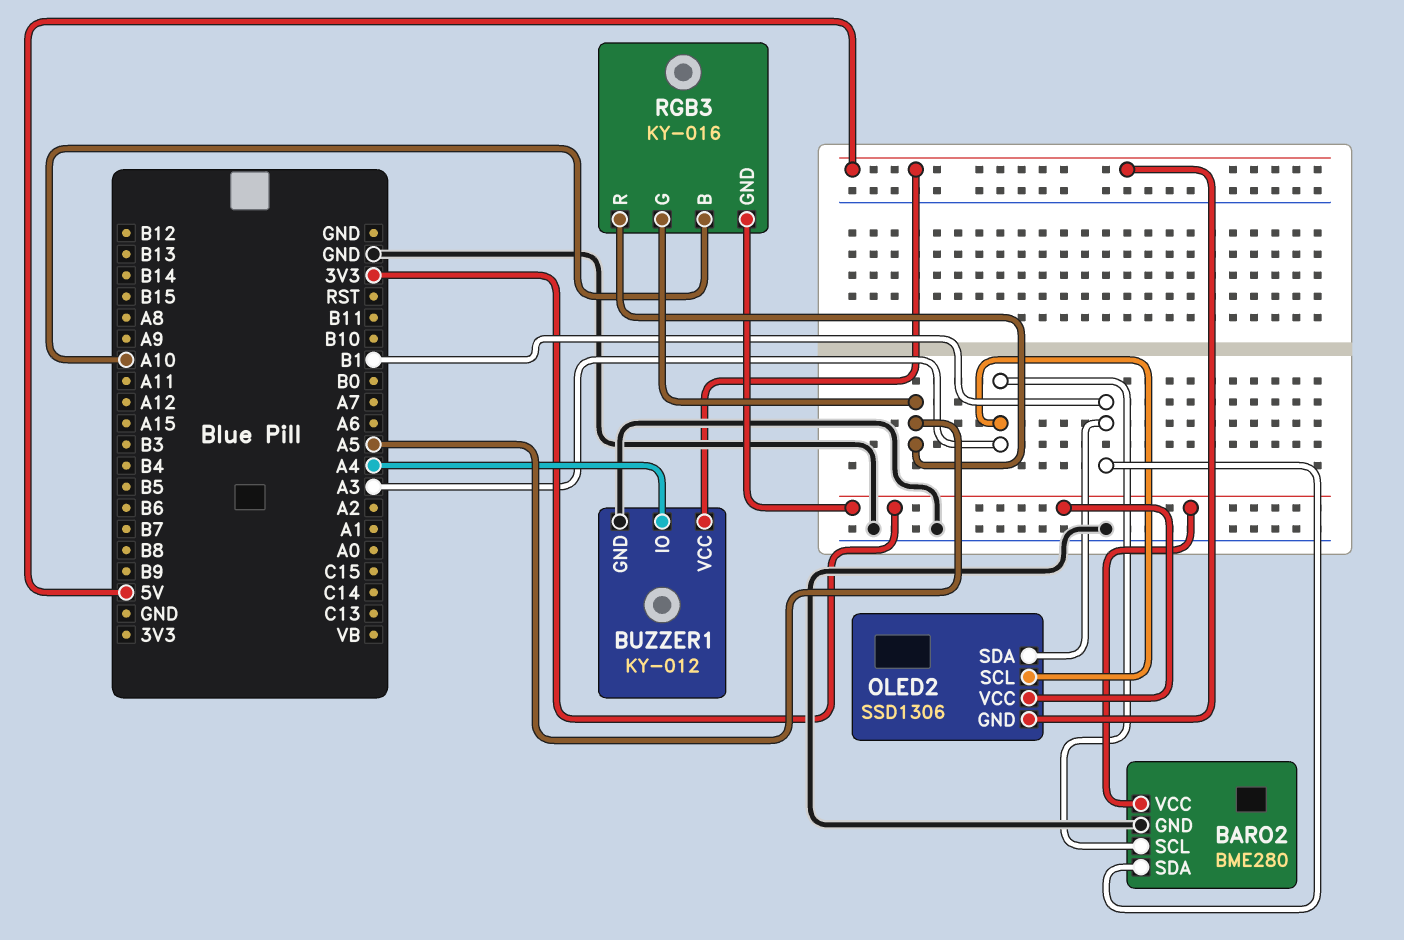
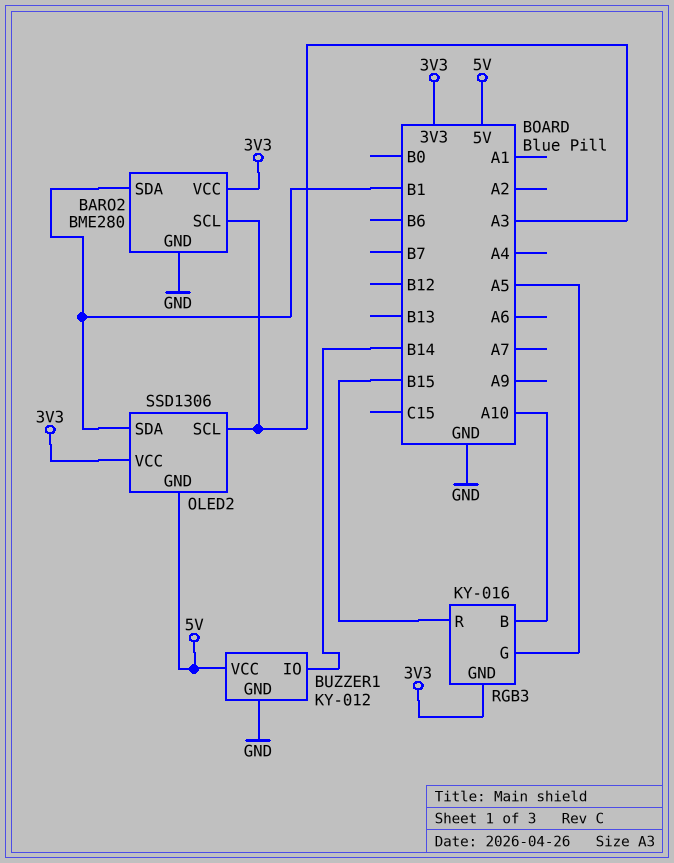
BUZZER1 pin IO: A4 -> B14
RGB3 pin R: A5 -> B15

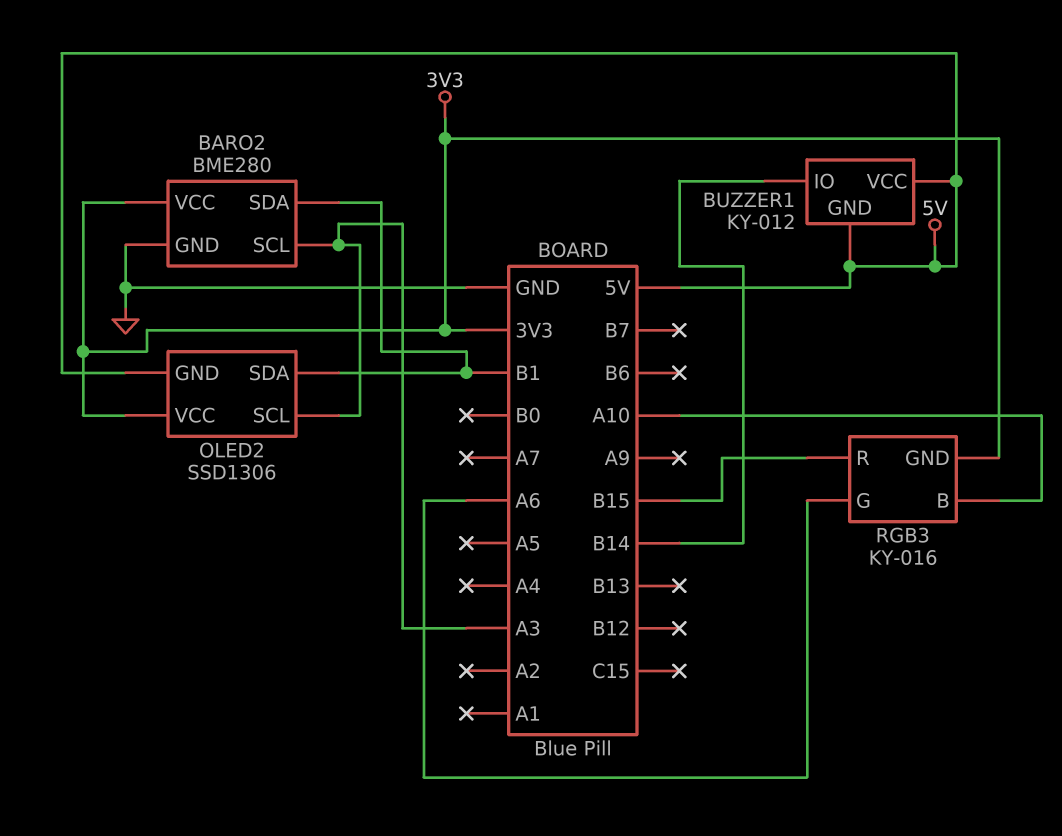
BUZZER1 pin GND: GND -> 5V
RGB3 pin G: A5 -> A6

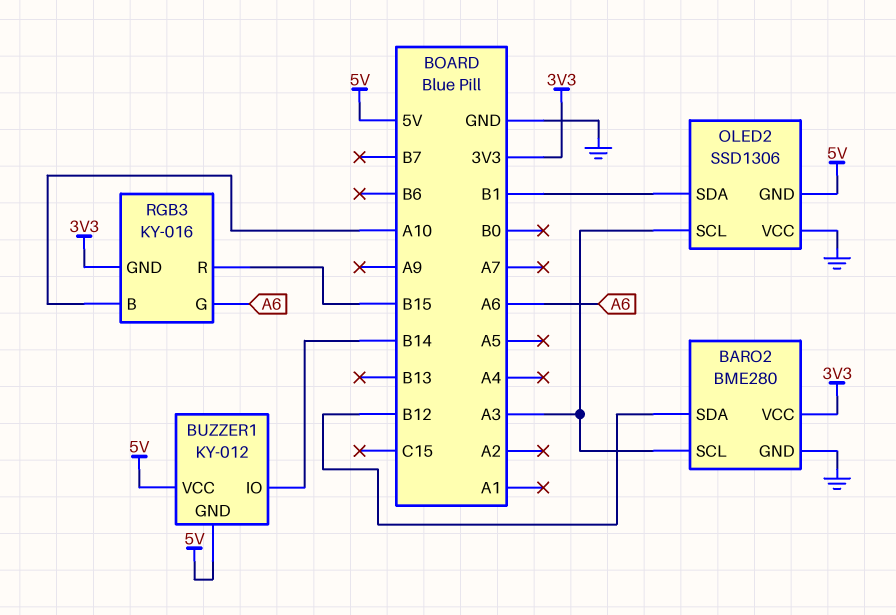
BARO2 pin SDA: B1 -> B12
OLED2 pin VCC: 3V3 -> GND

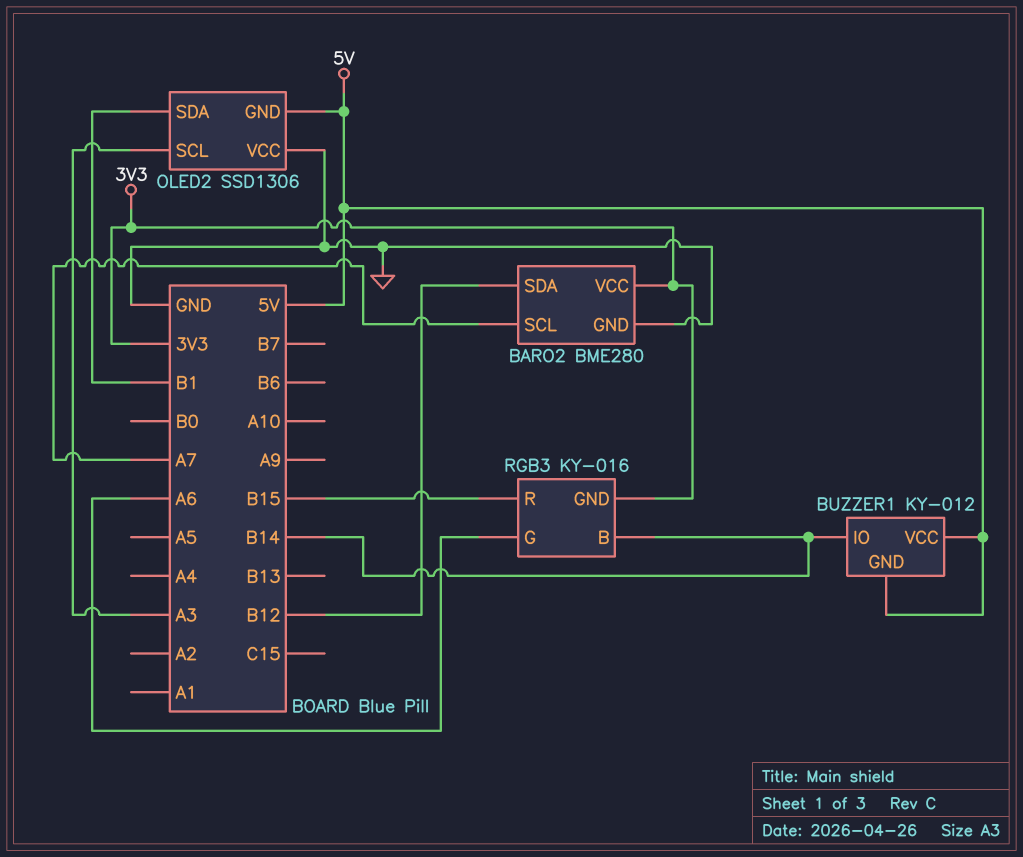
BARO2 pin SCL: A3 -> A7
RGB3 pin B: A10 -> B14

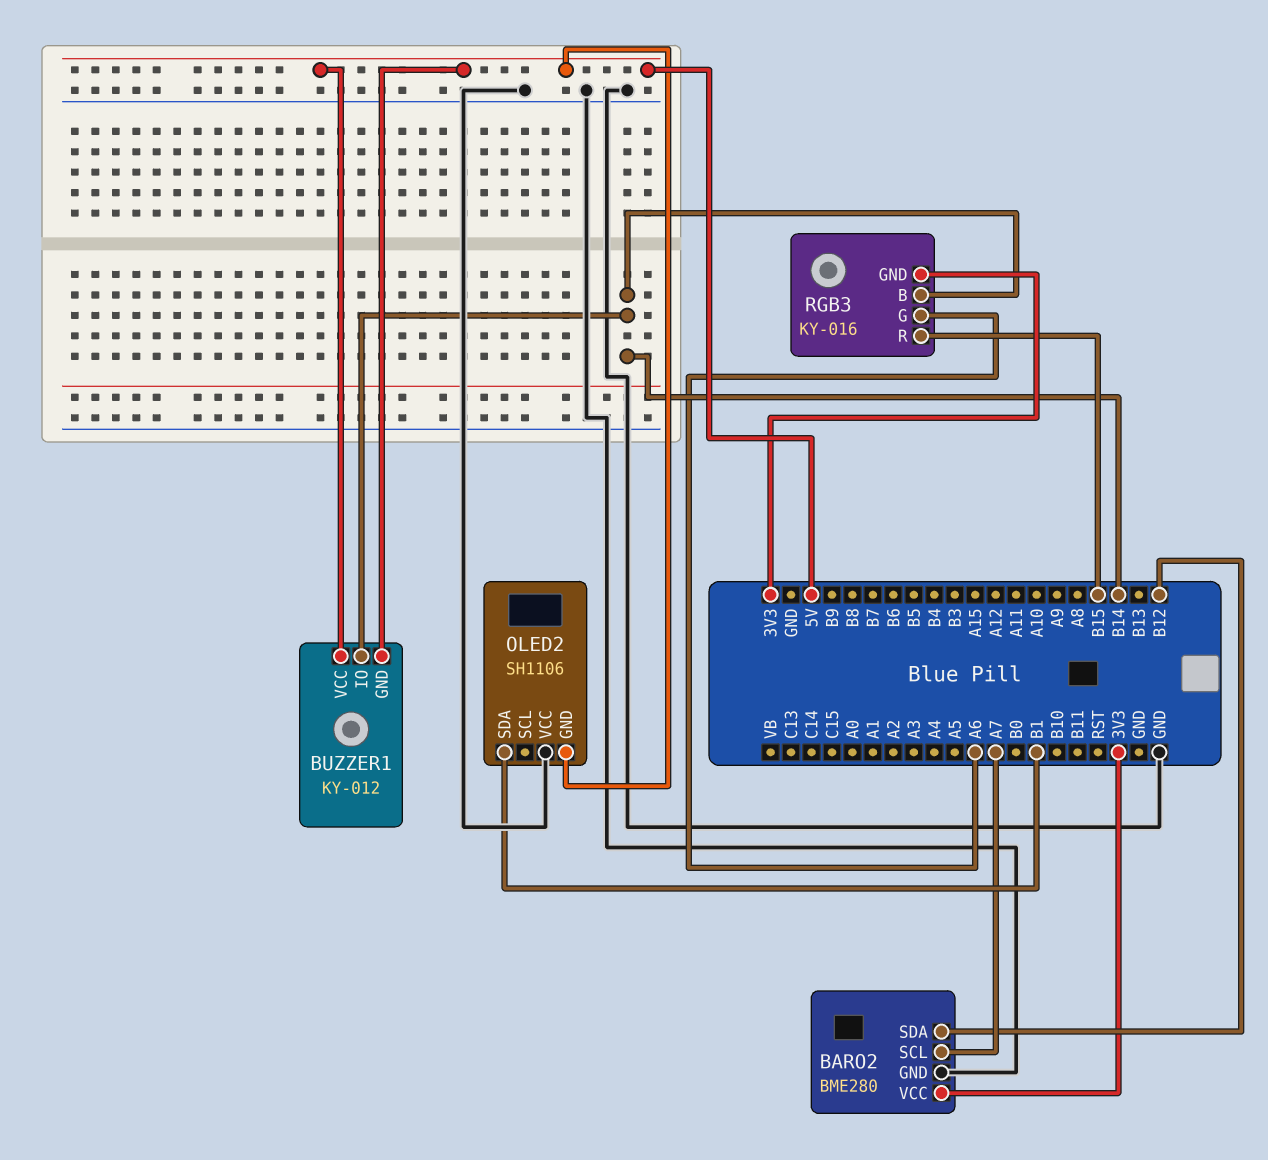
OLED2: SSD1306 -> SH1106
OLED2 pin SCL: A3 -> none

